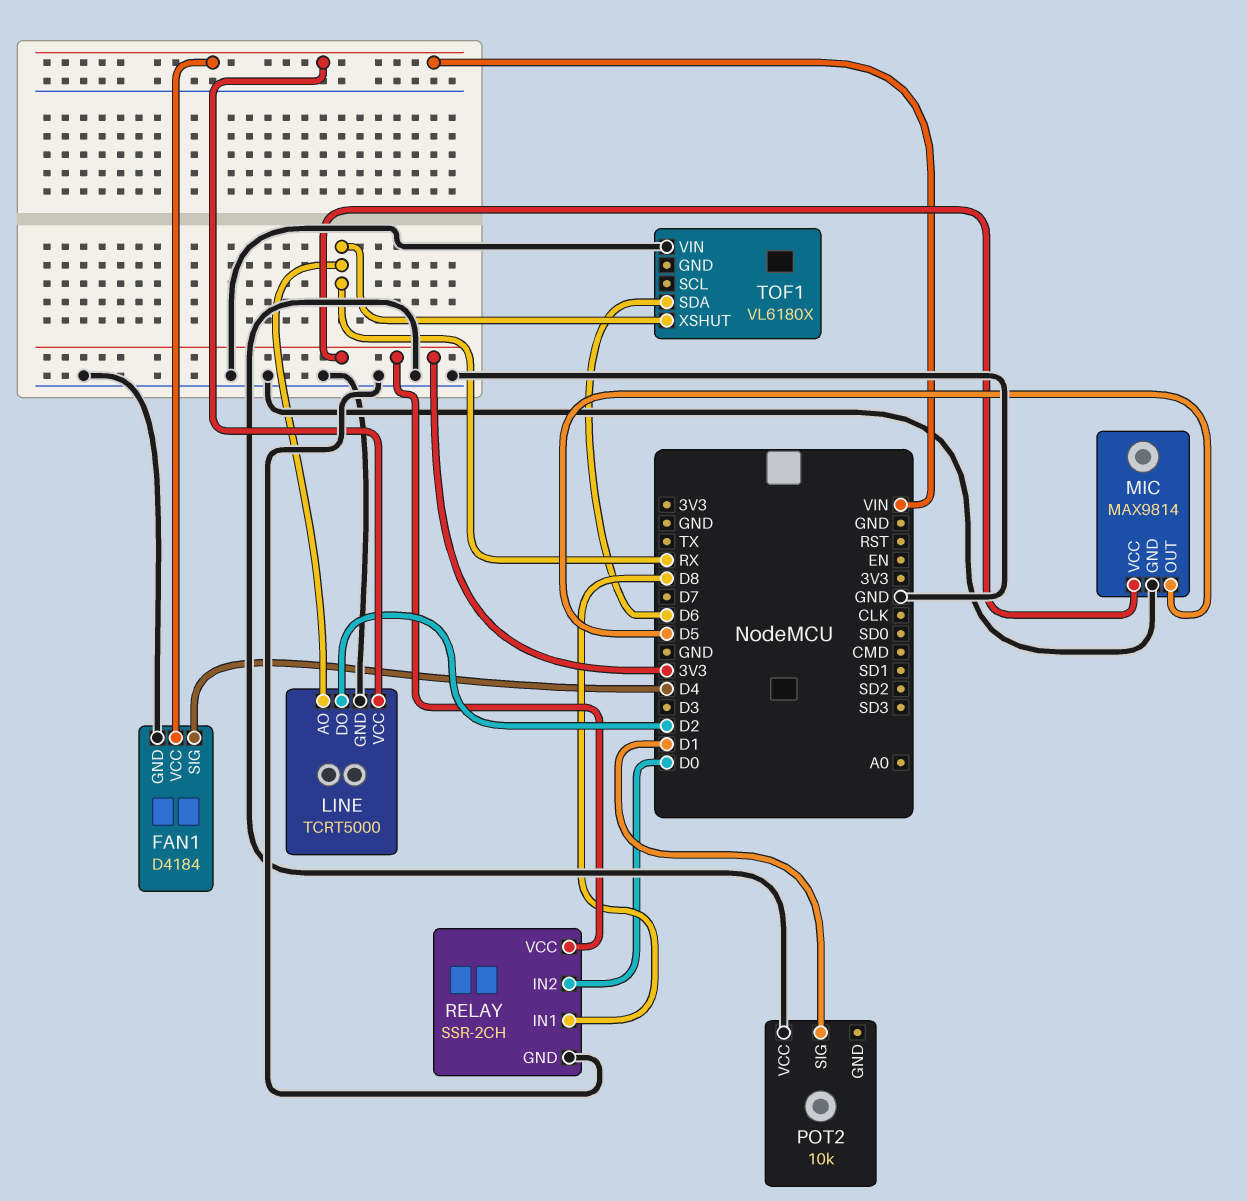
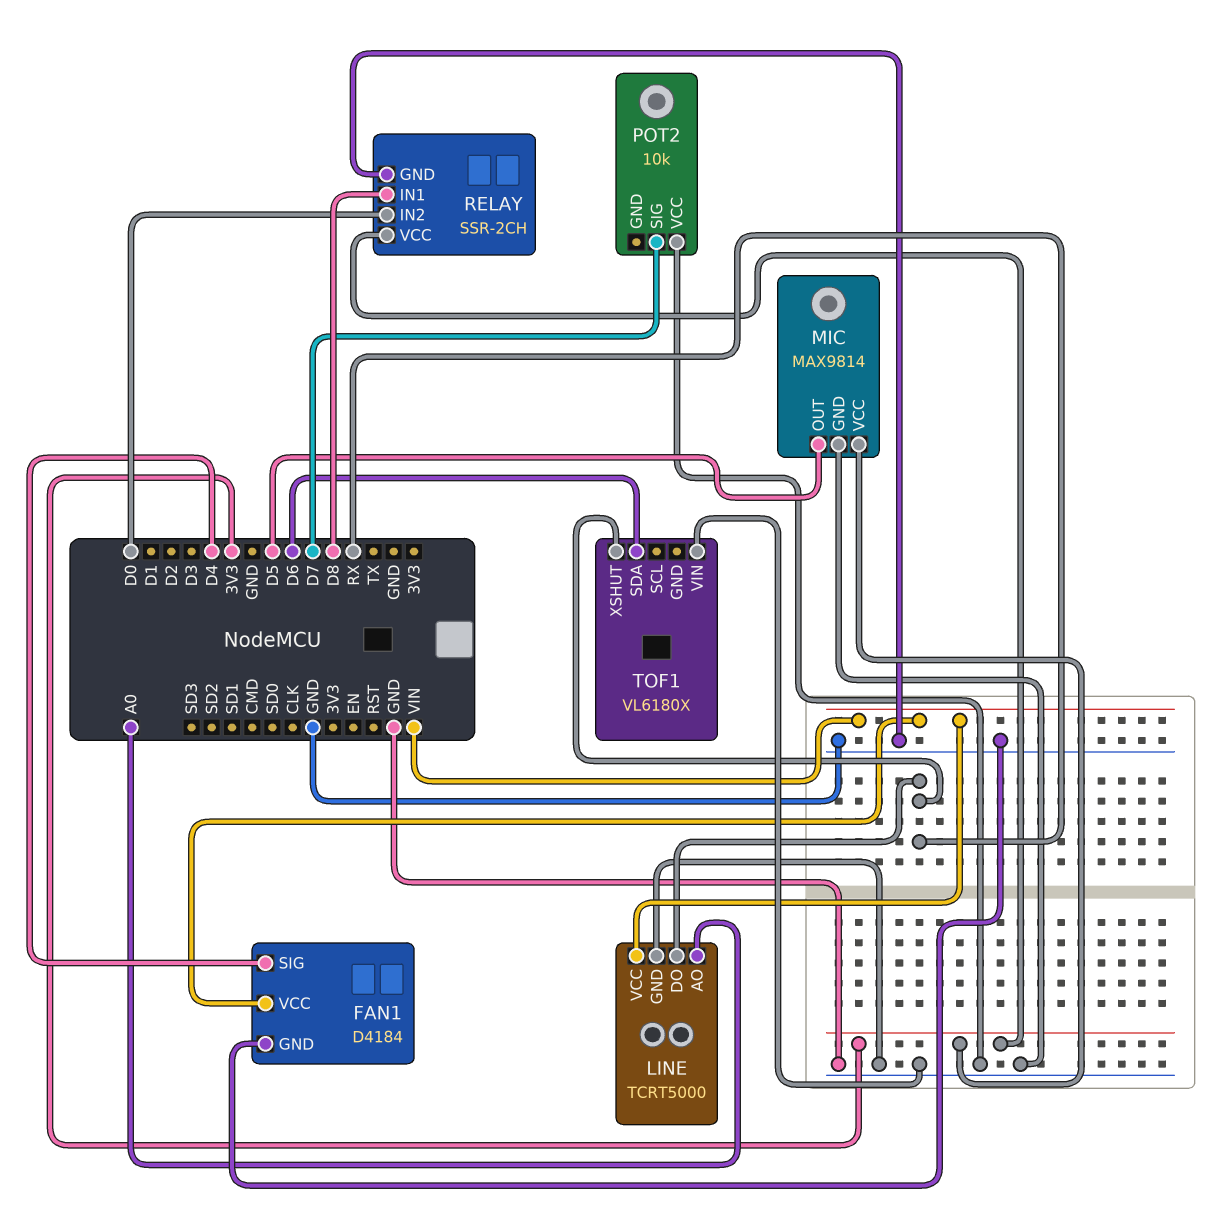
LINE pin AO: RX -> A0
LINE pin DO: D2 -> RX
POT2 pin SIG: D1 -> D7

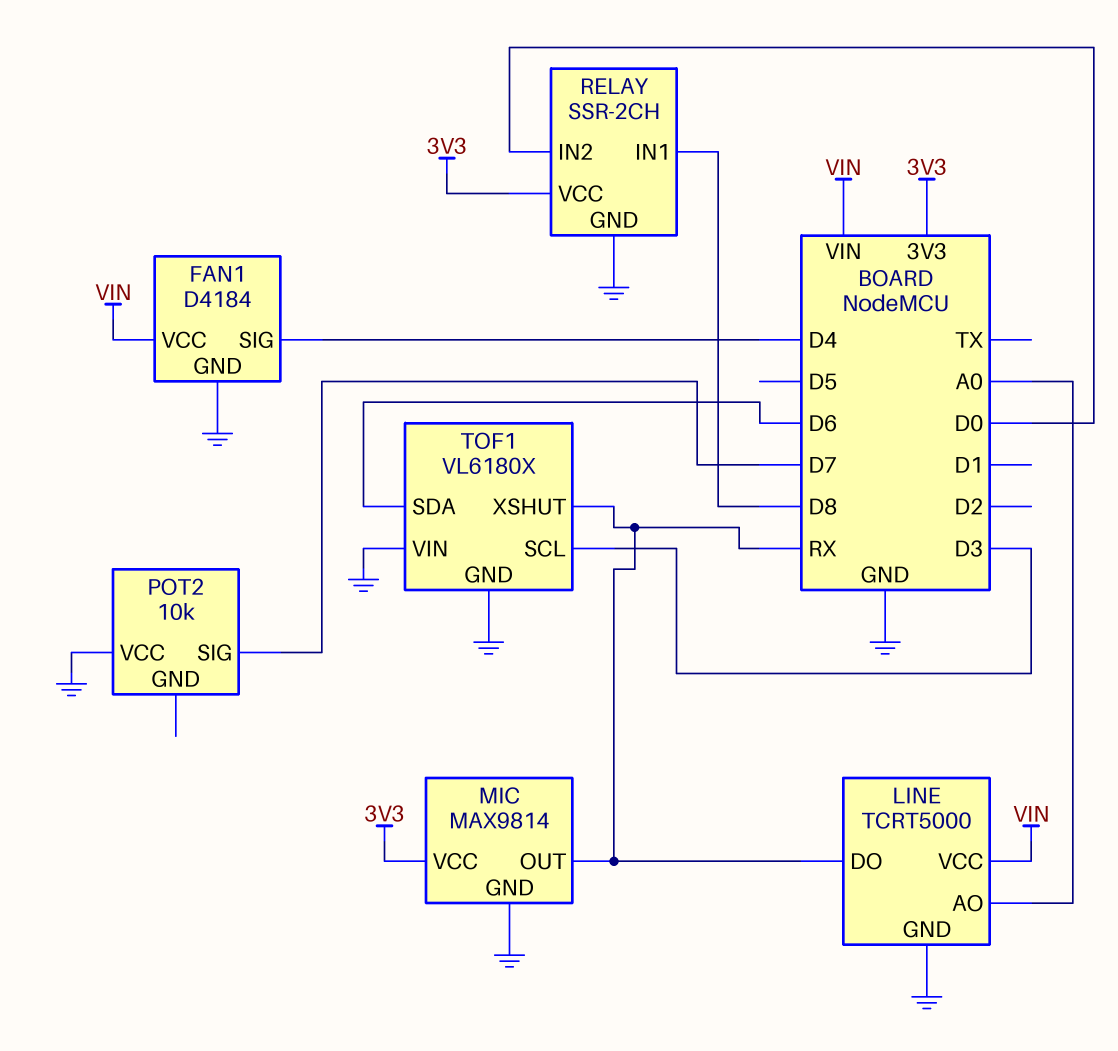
MIC pin OUT: D5 -> RX
TOF1 pin GND: none -> GND
TOF1 pin SCL: none -> D3

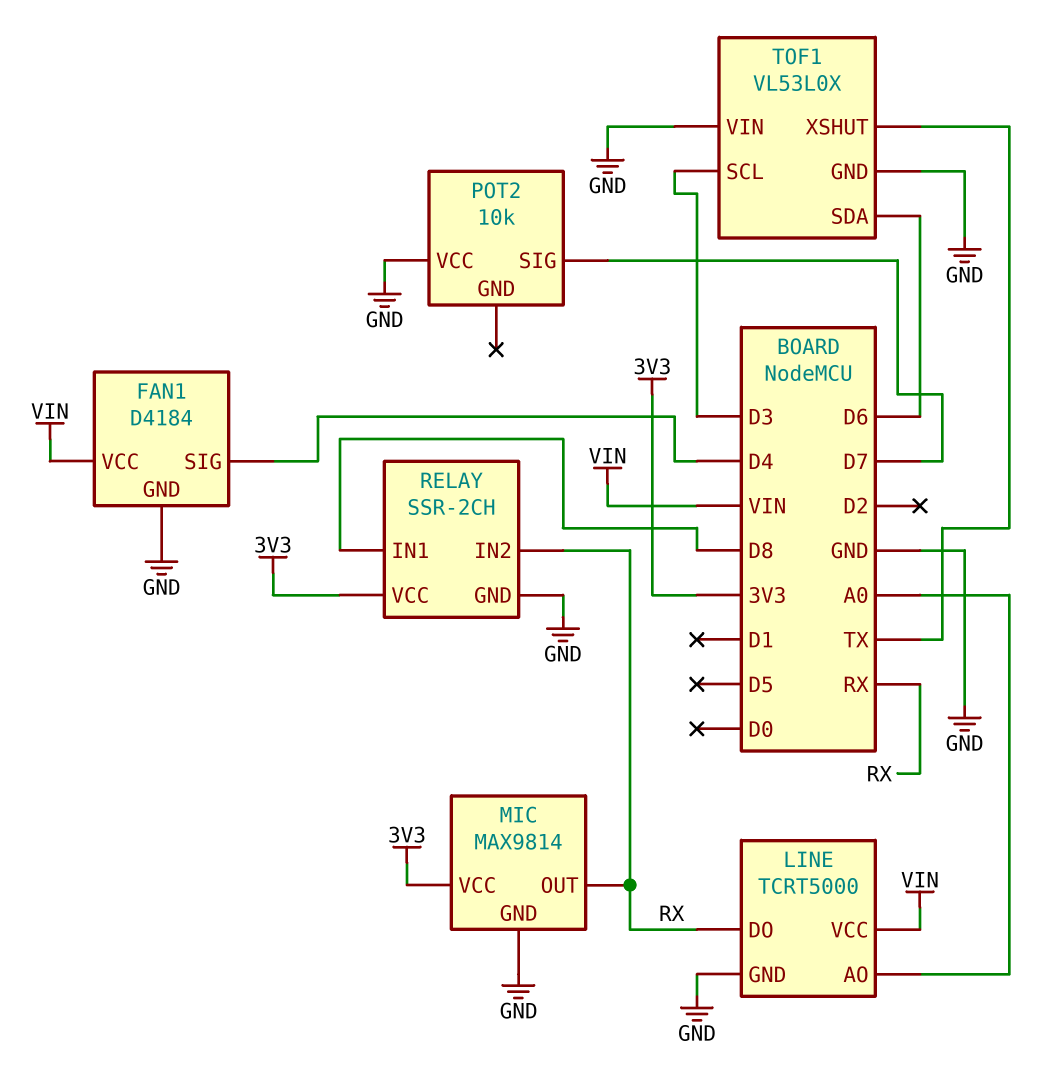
RELAY pin IN2: D0 -> RX
TOF1: VL6180X -> VL53L0X
TOF1 pin XSHUT: RX -> TX

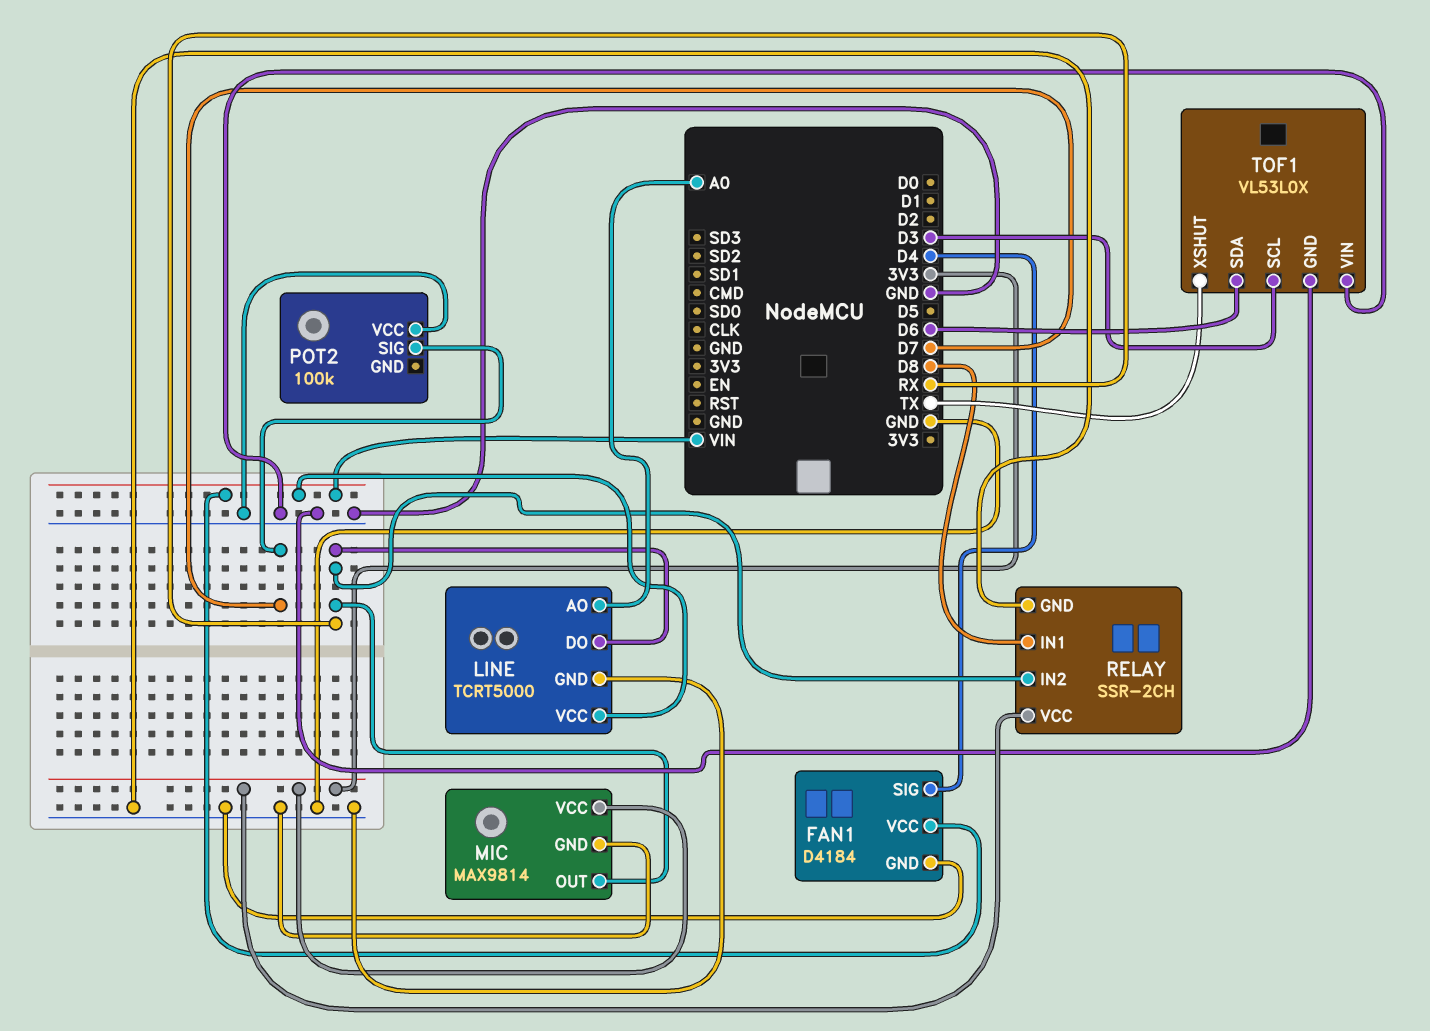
POT2: 10k -> 100k

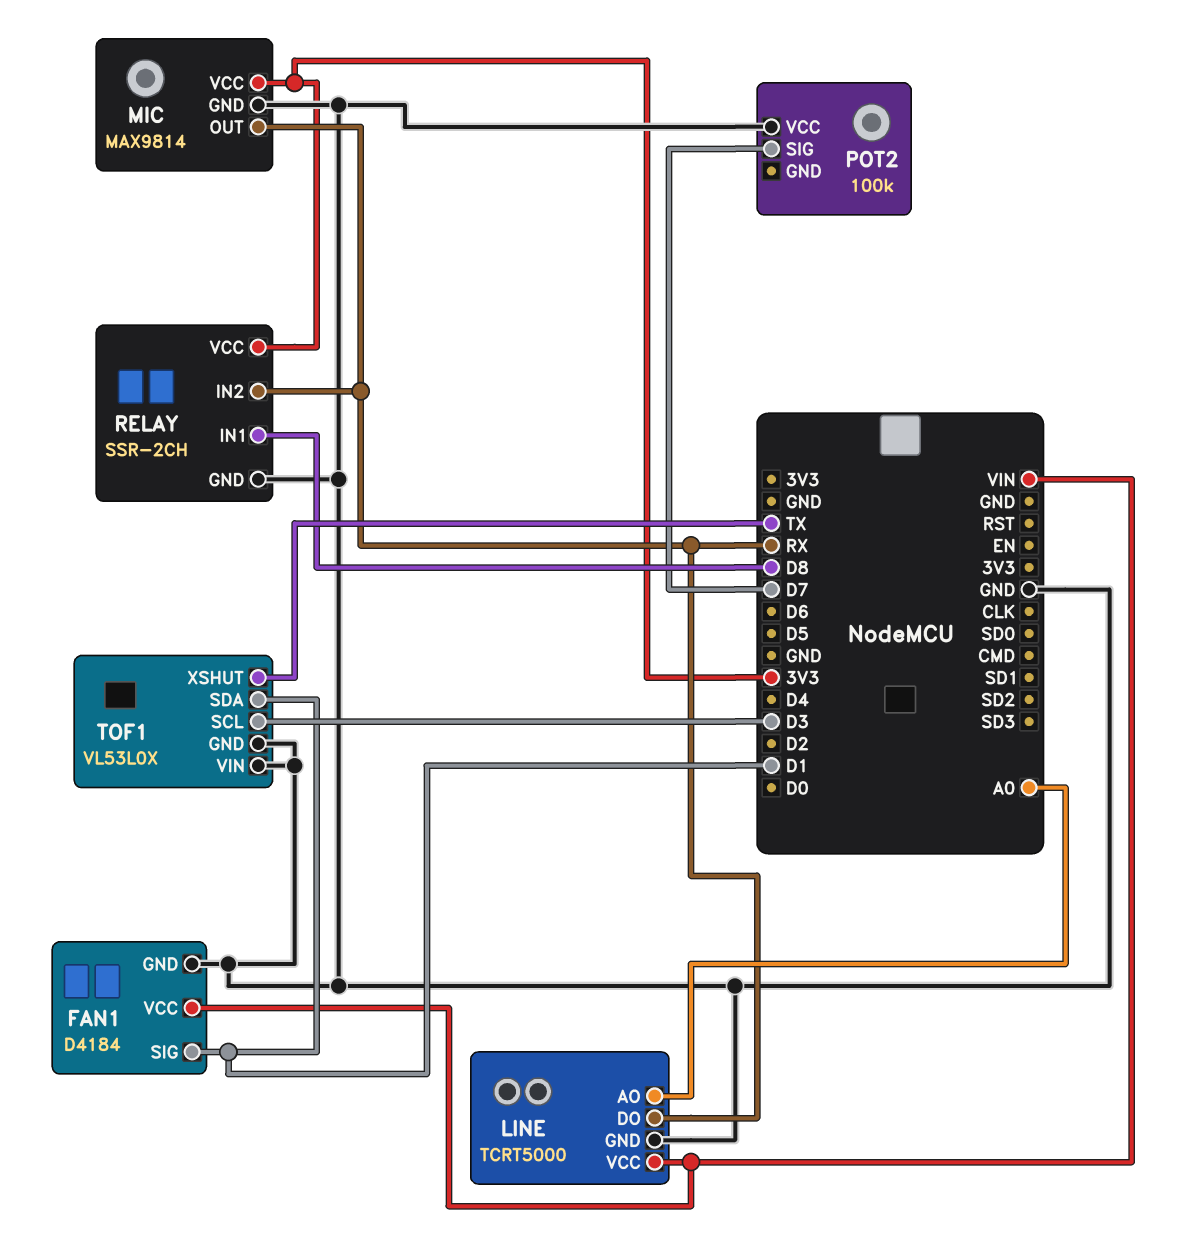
FAN1 pin SIG: D4 -> D1
TOF1 pin SDA: D6 -> D1

